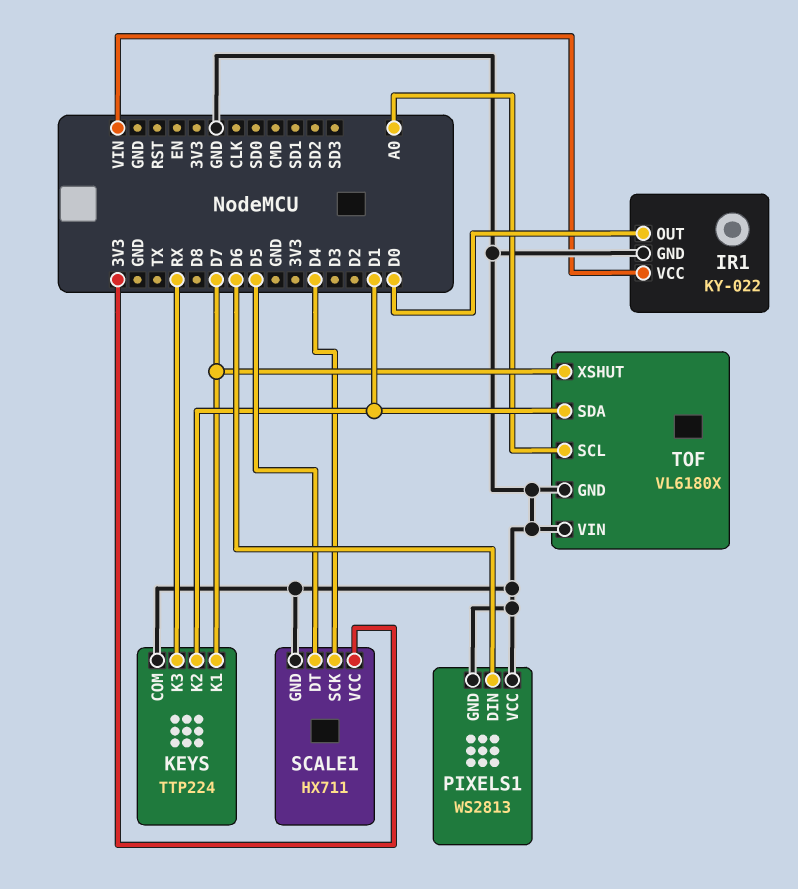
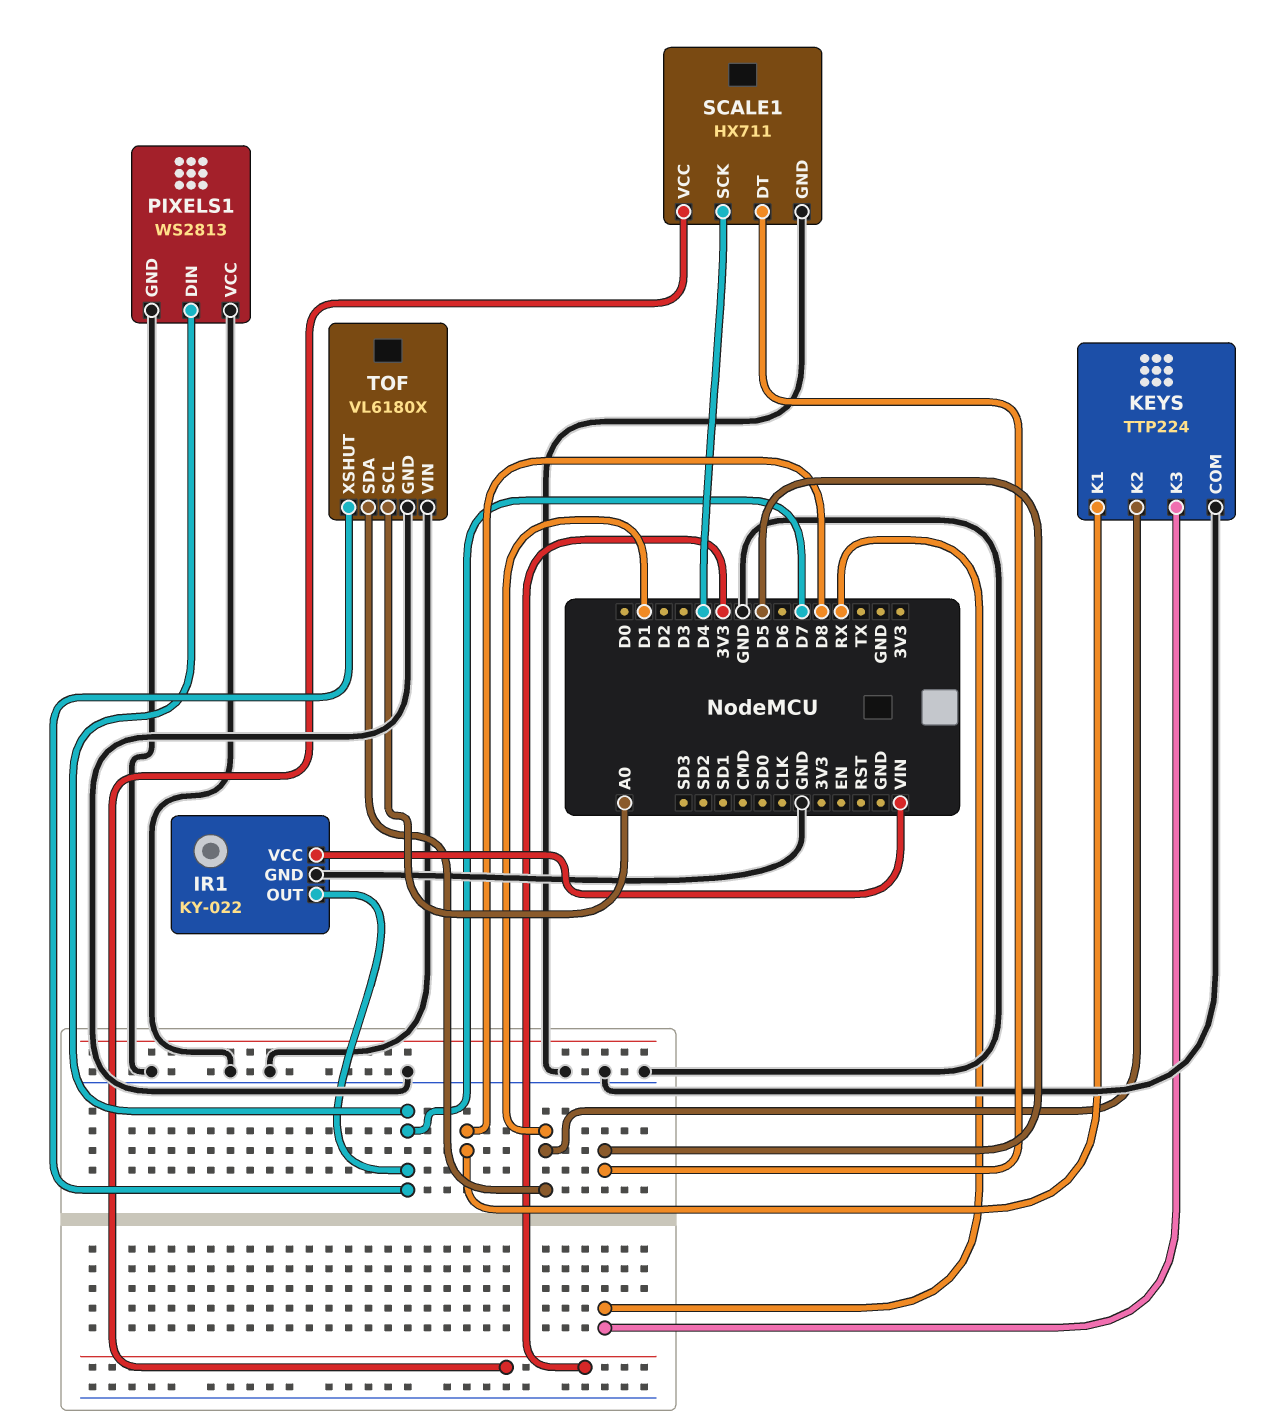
IR1 pin OUT: D0 -> D7
KEYS pin K1: D7 -> D8
PIXELS1 pin DIN: D6 -> D7

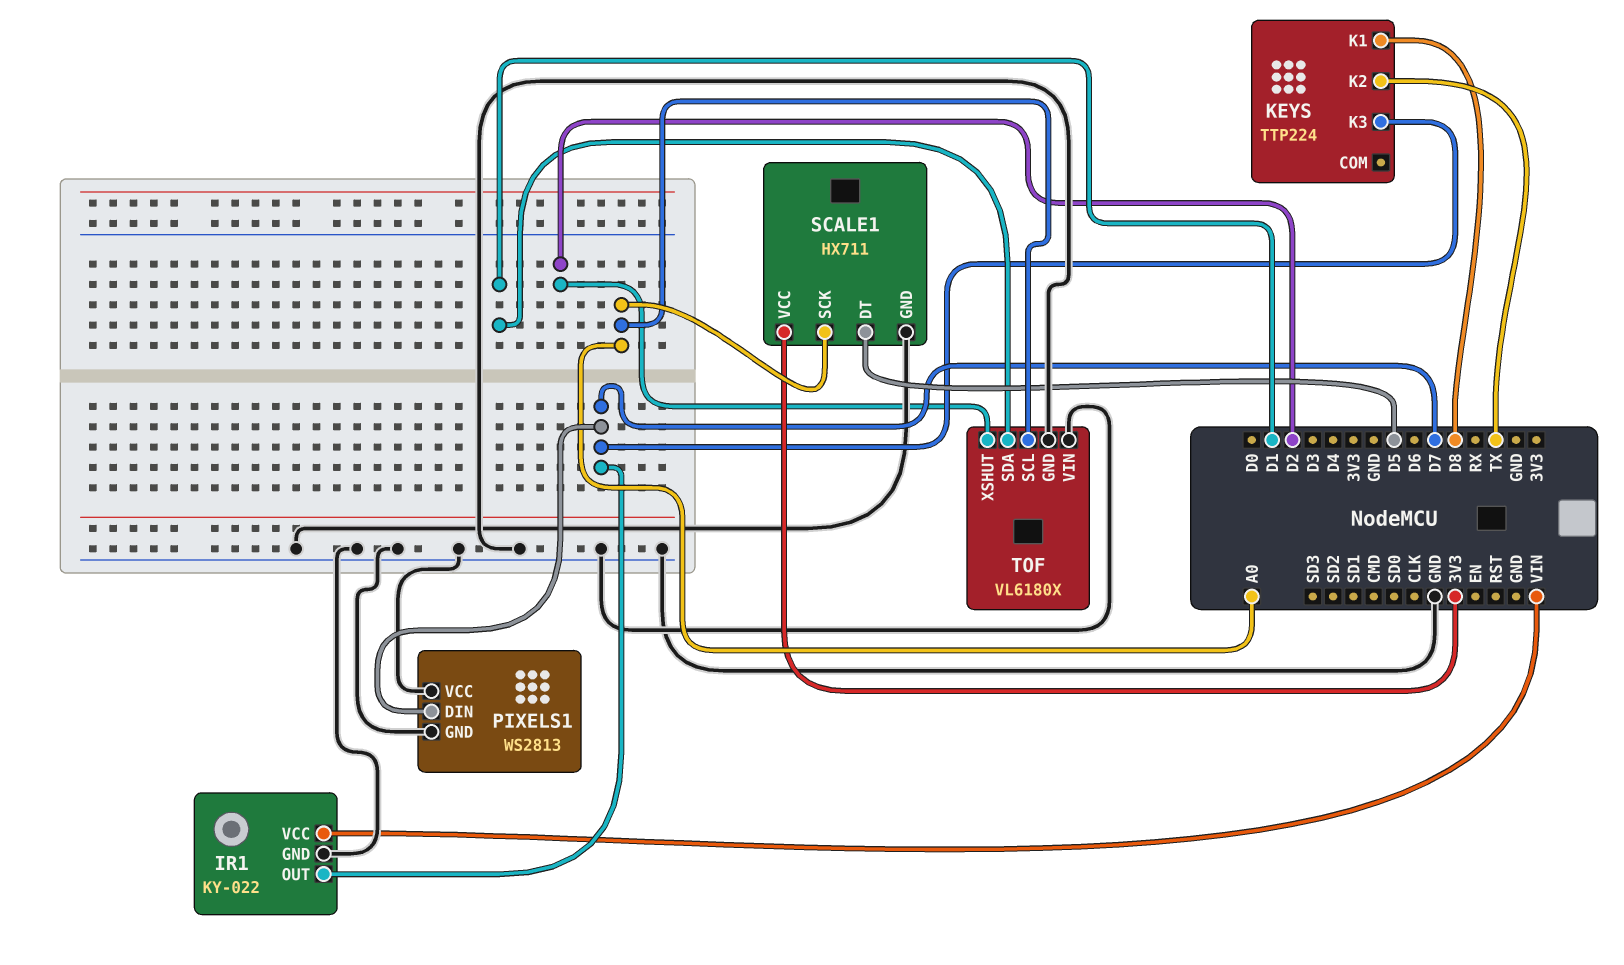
KEYS pin COM: GND -> none
KEYS pin K2: D1 -> TX
KEYS pin K3: RX -> D7
SCALE1 pin SCK: D4 -> A0
TOF pin XSHUT: D7 -> D2

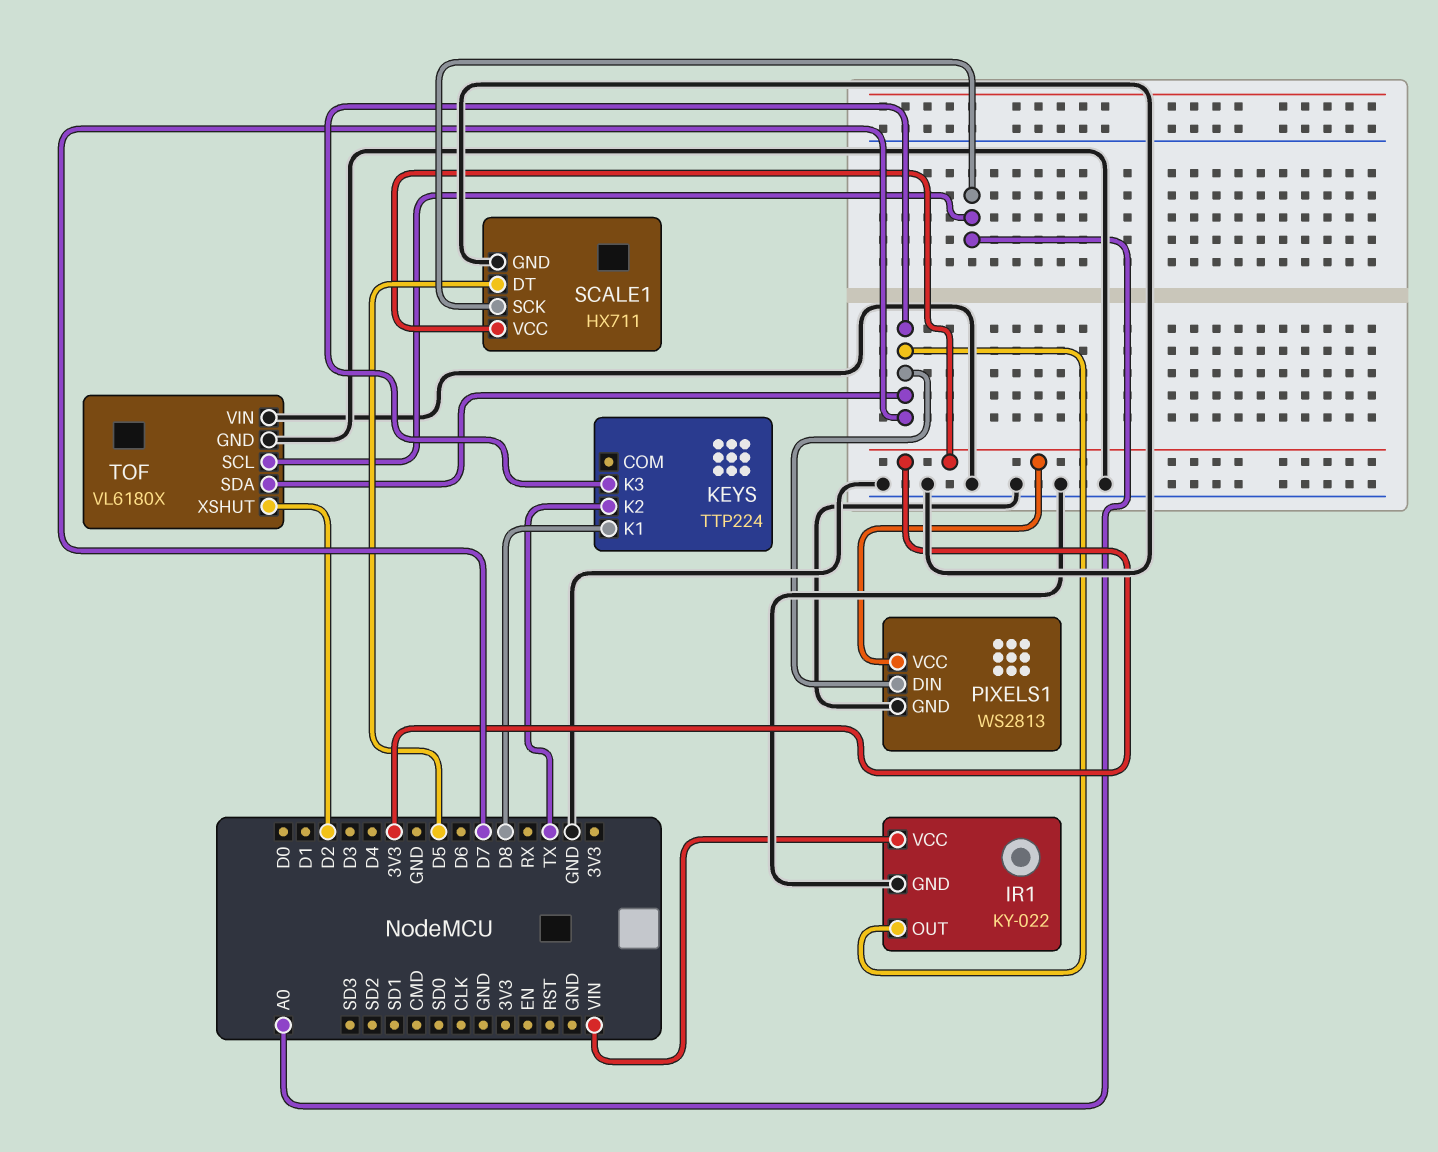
PIXELS1 pin VCC: GND -> 3V3
TOF pin SDA: D1 -> D7

